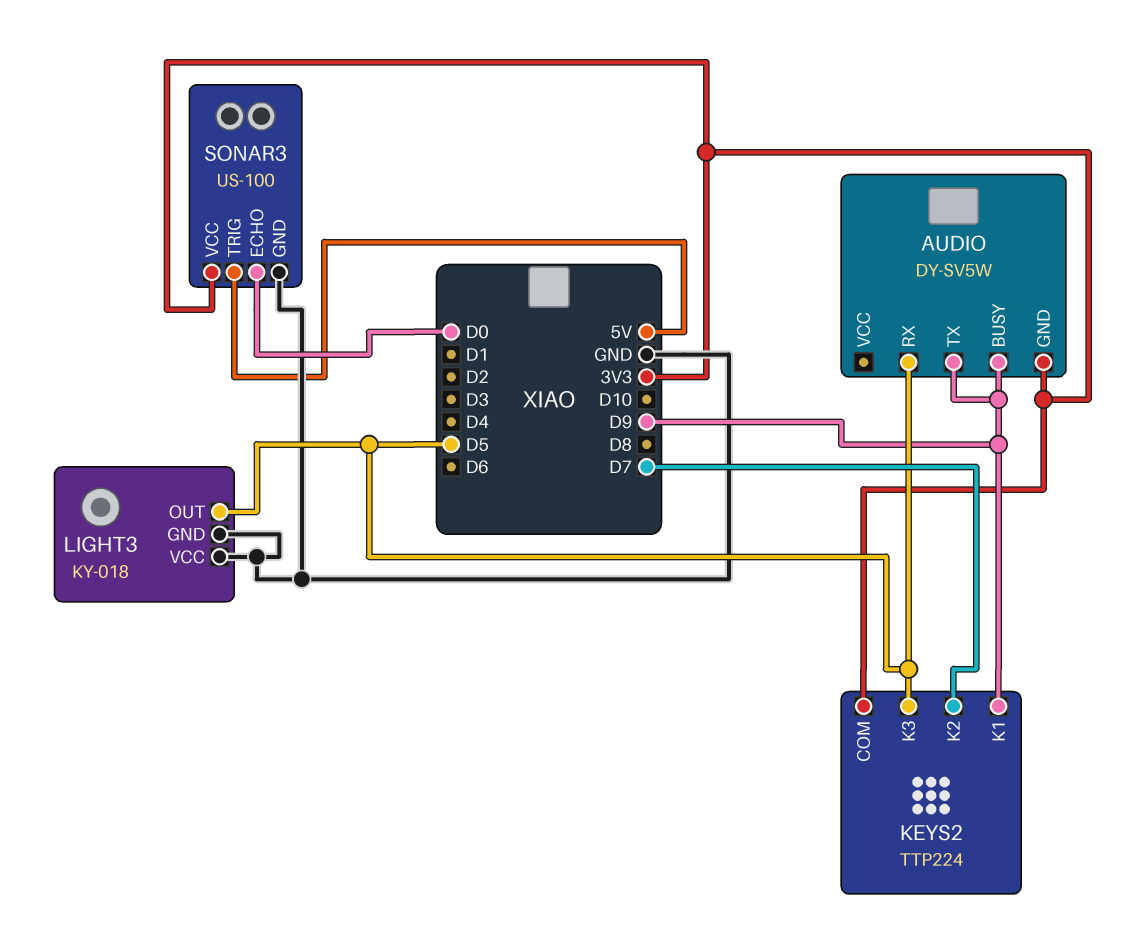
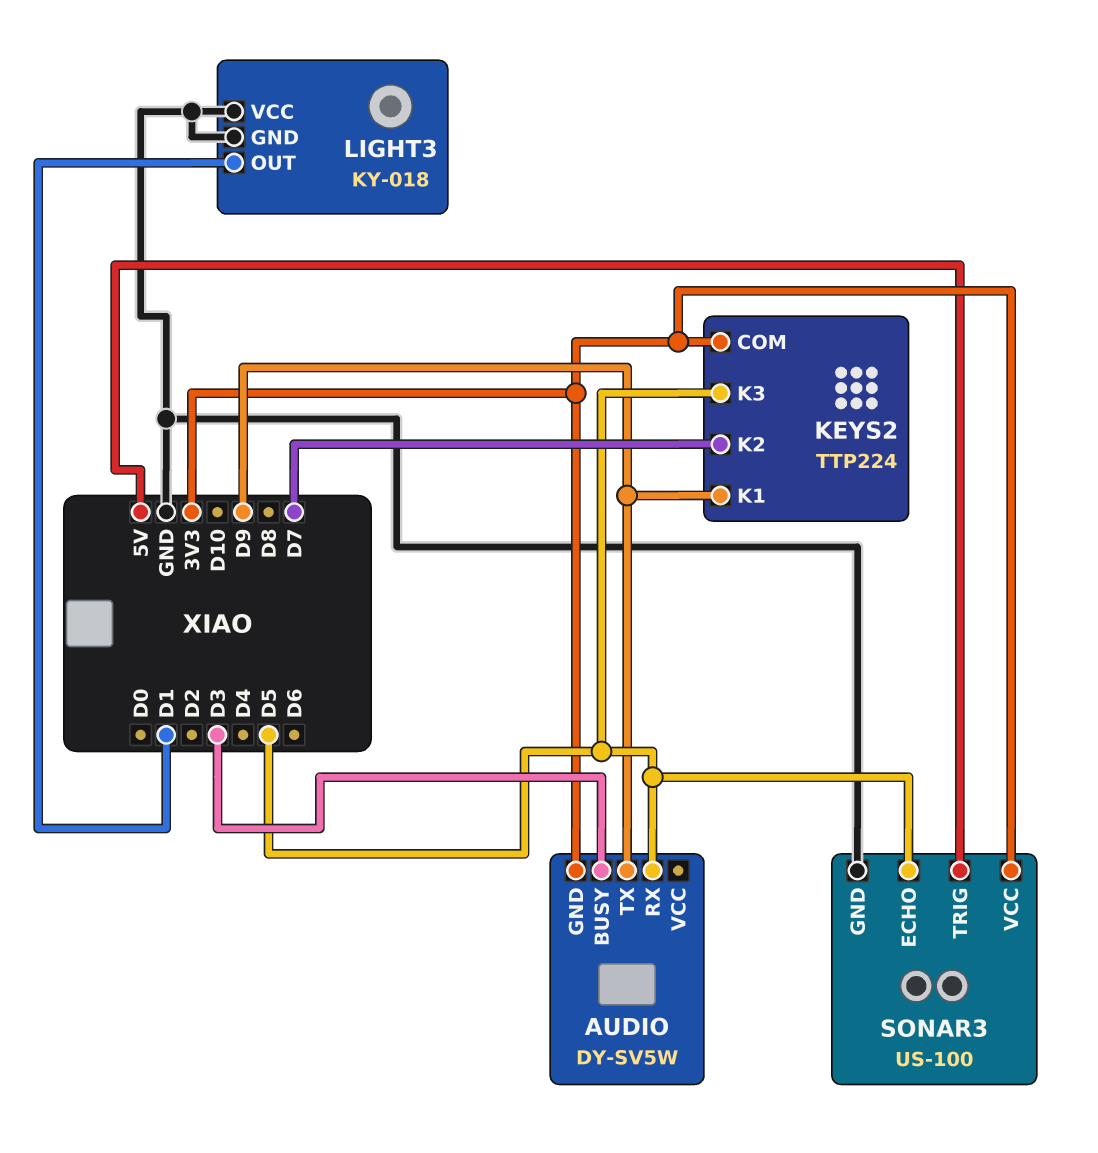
AUDIO pin BUSY: D9 -> D3
LIGHT3 pin OUT: D5 -> D1
SONAR3 pin ECHO: D0 -> D5

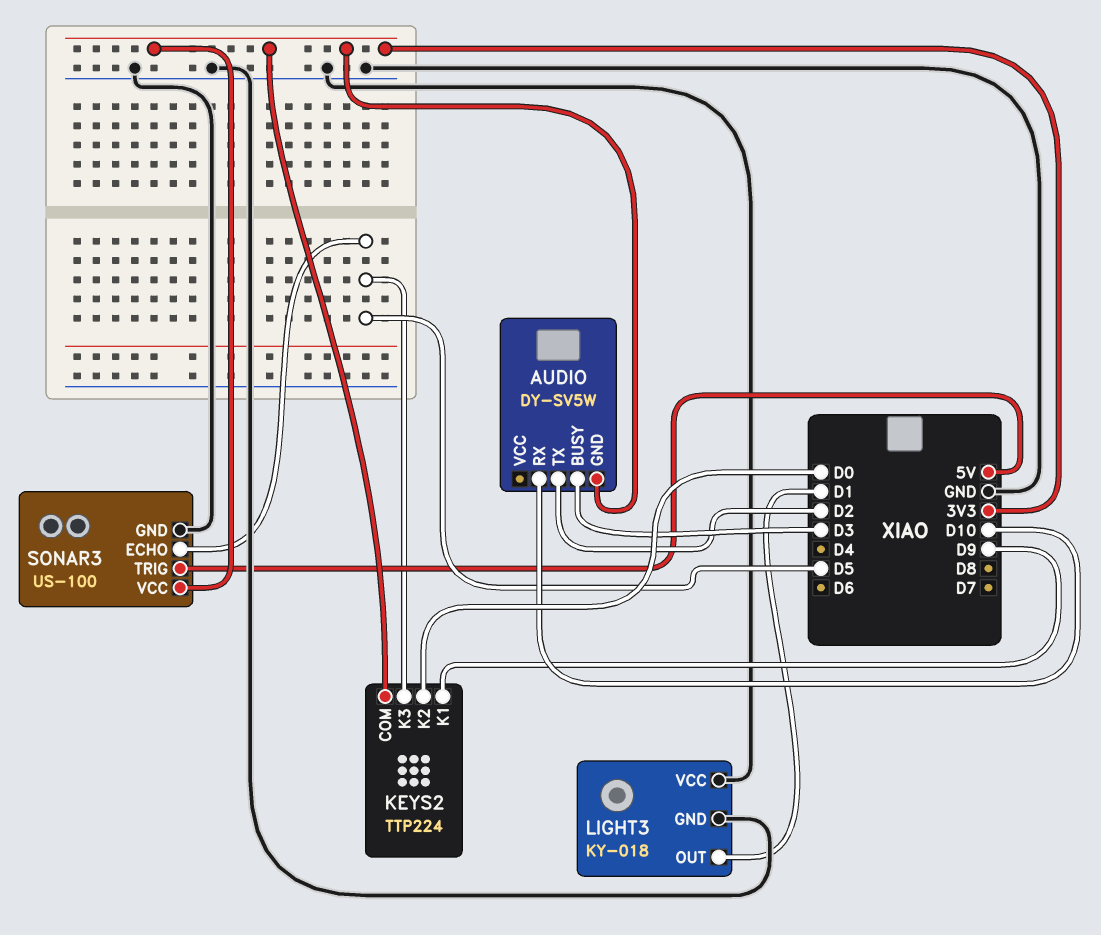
AUDIO pin RX: D5 -> D10
AUDIO pin TX: D9 -> D2
KEYS2 pin K2: D7 -> D0

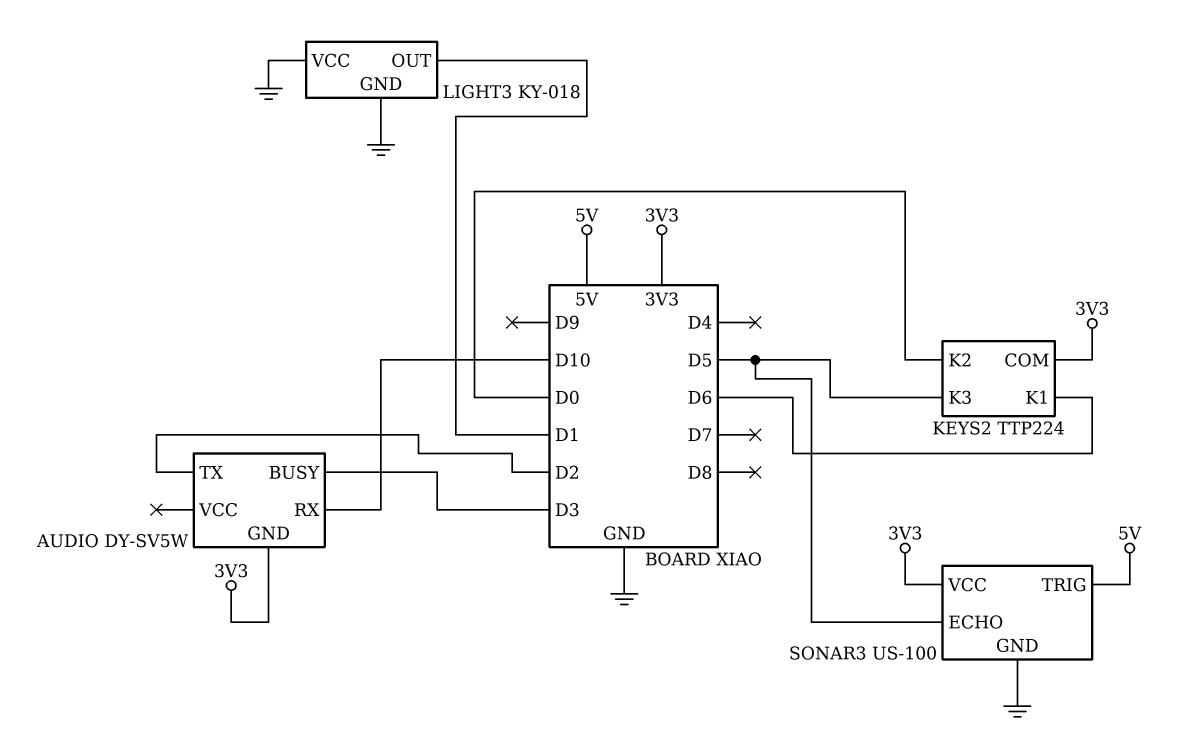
KEYS2 pin K1: D9 -> D6

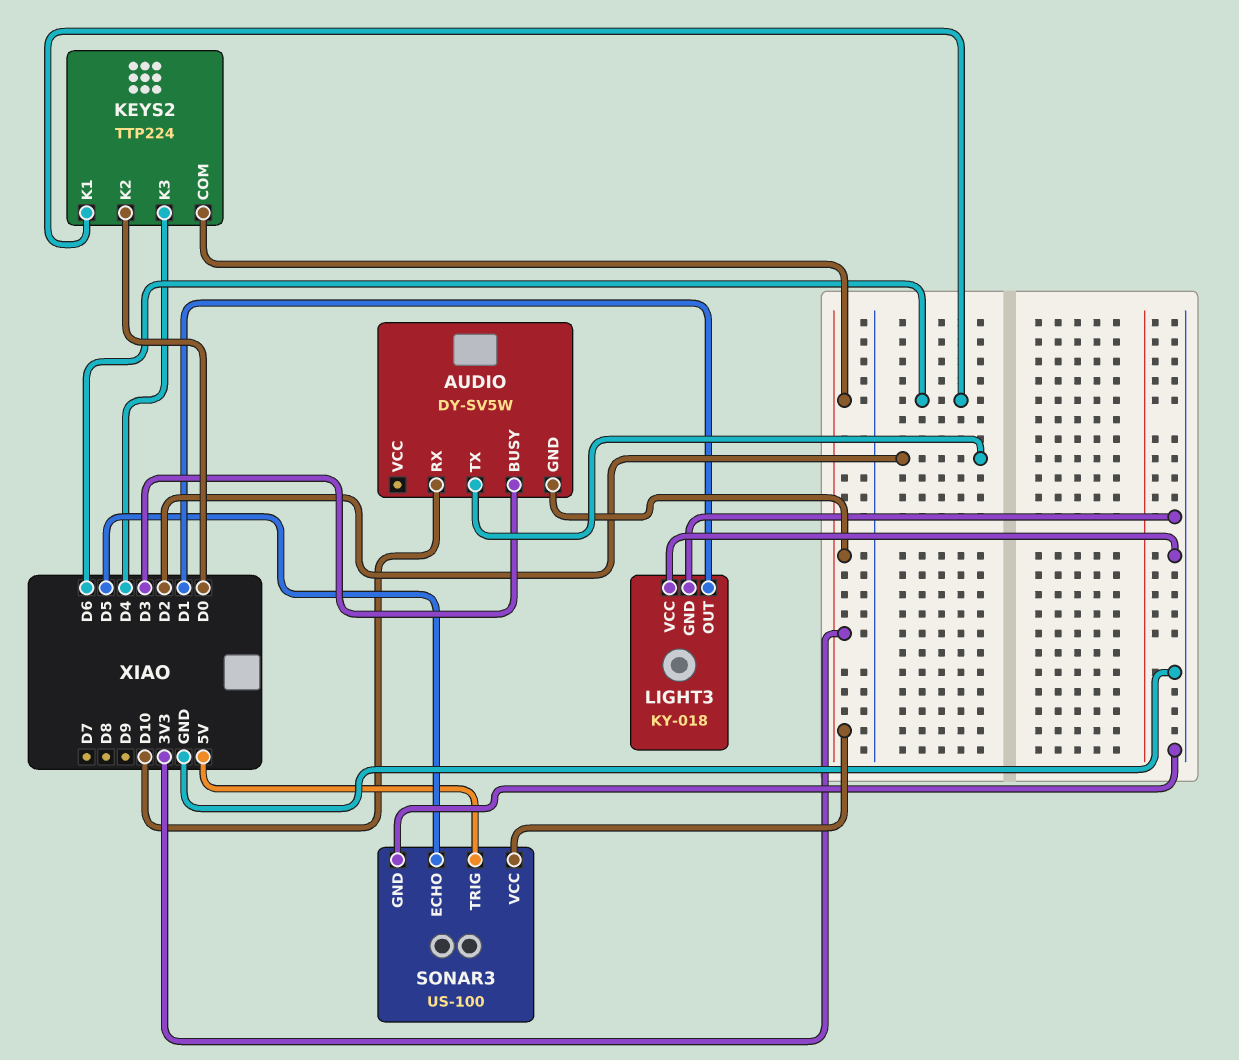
KEYS2 pin K3: D5 -> D4

